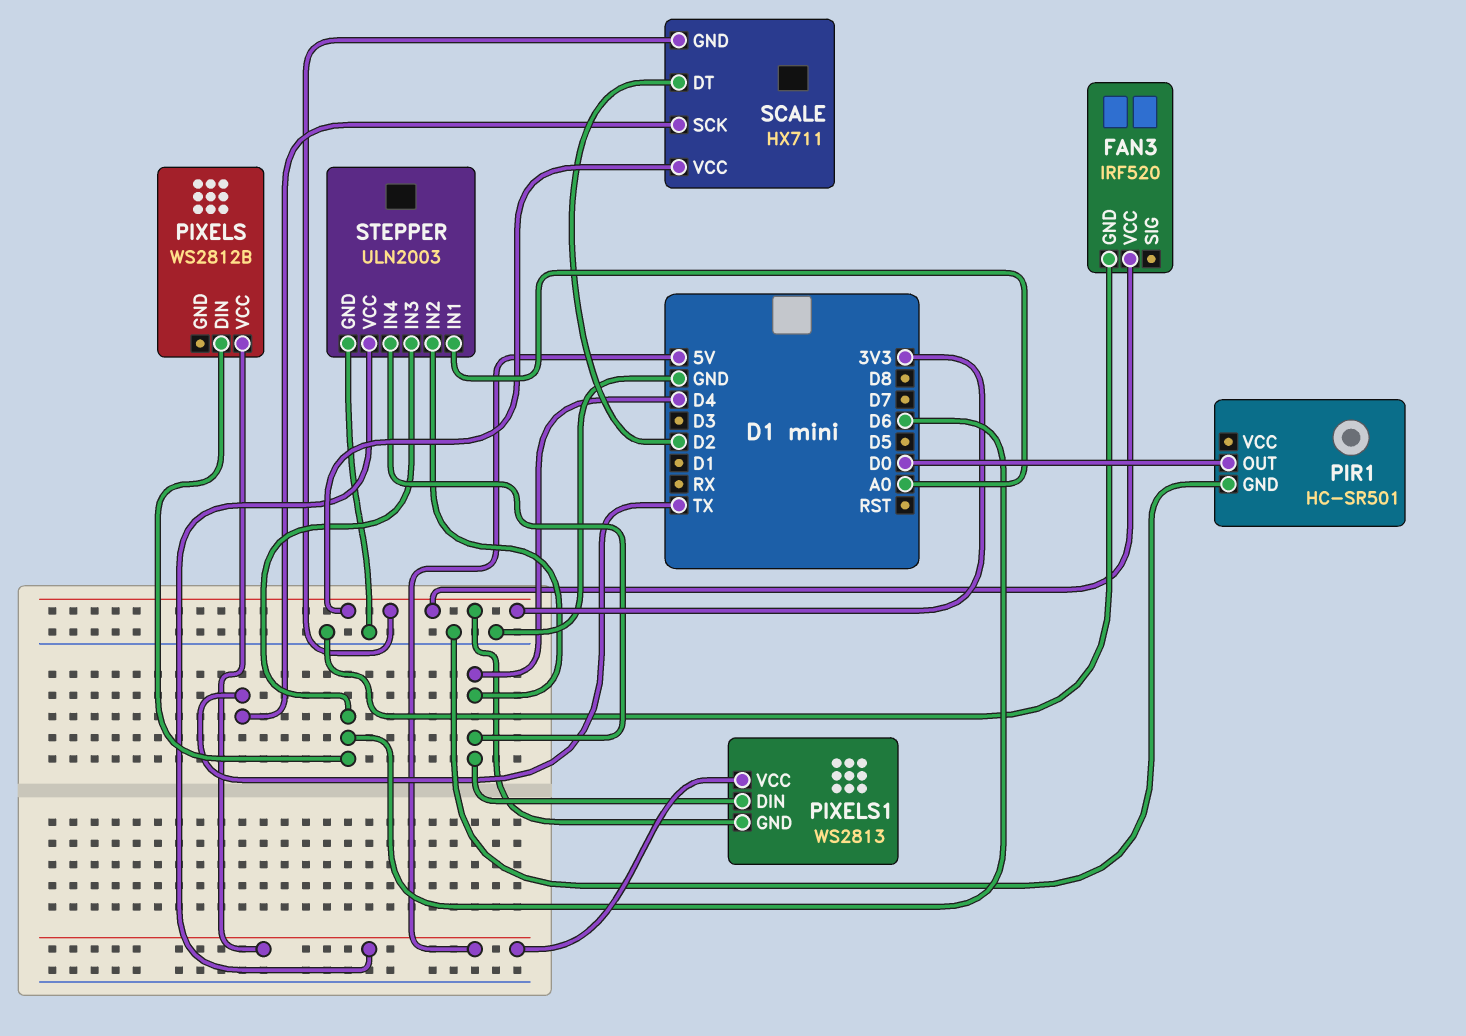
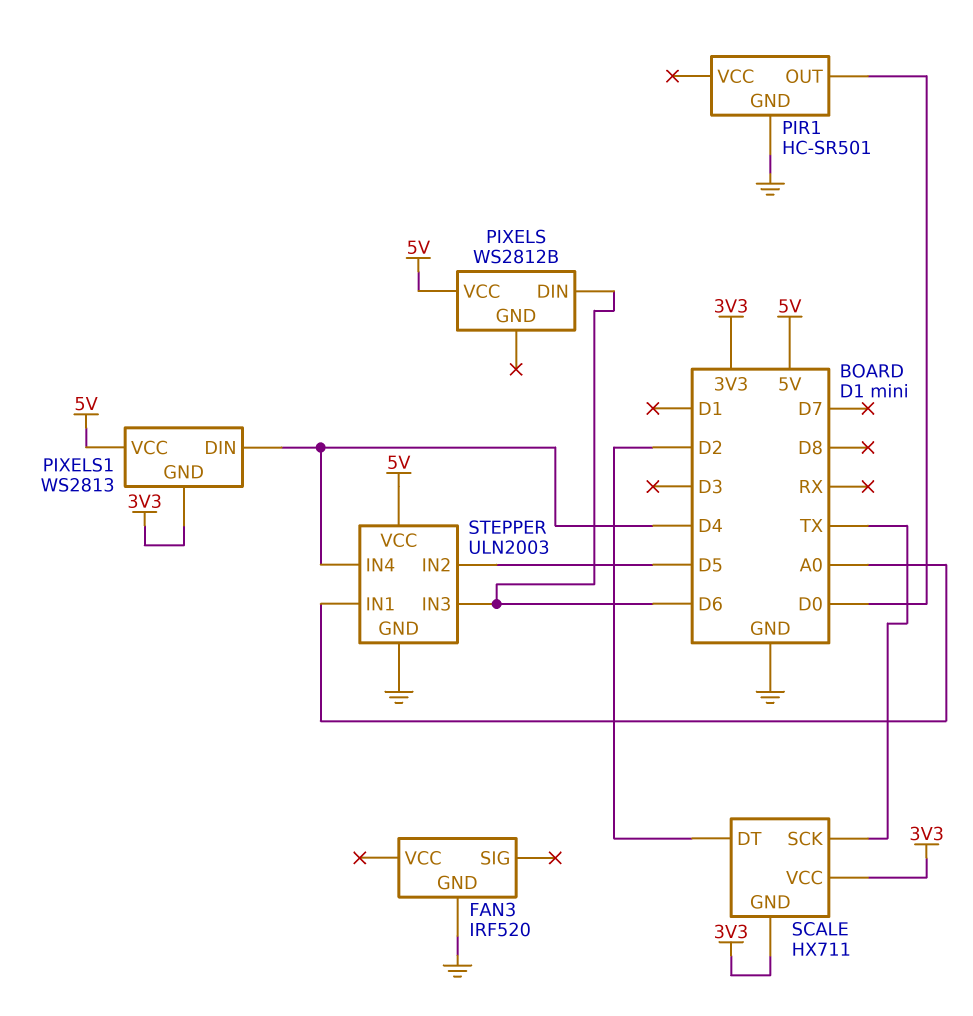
FAN3 pin VCC: 3V3 -> none
STEPPER pin IN2: D4 -> D5

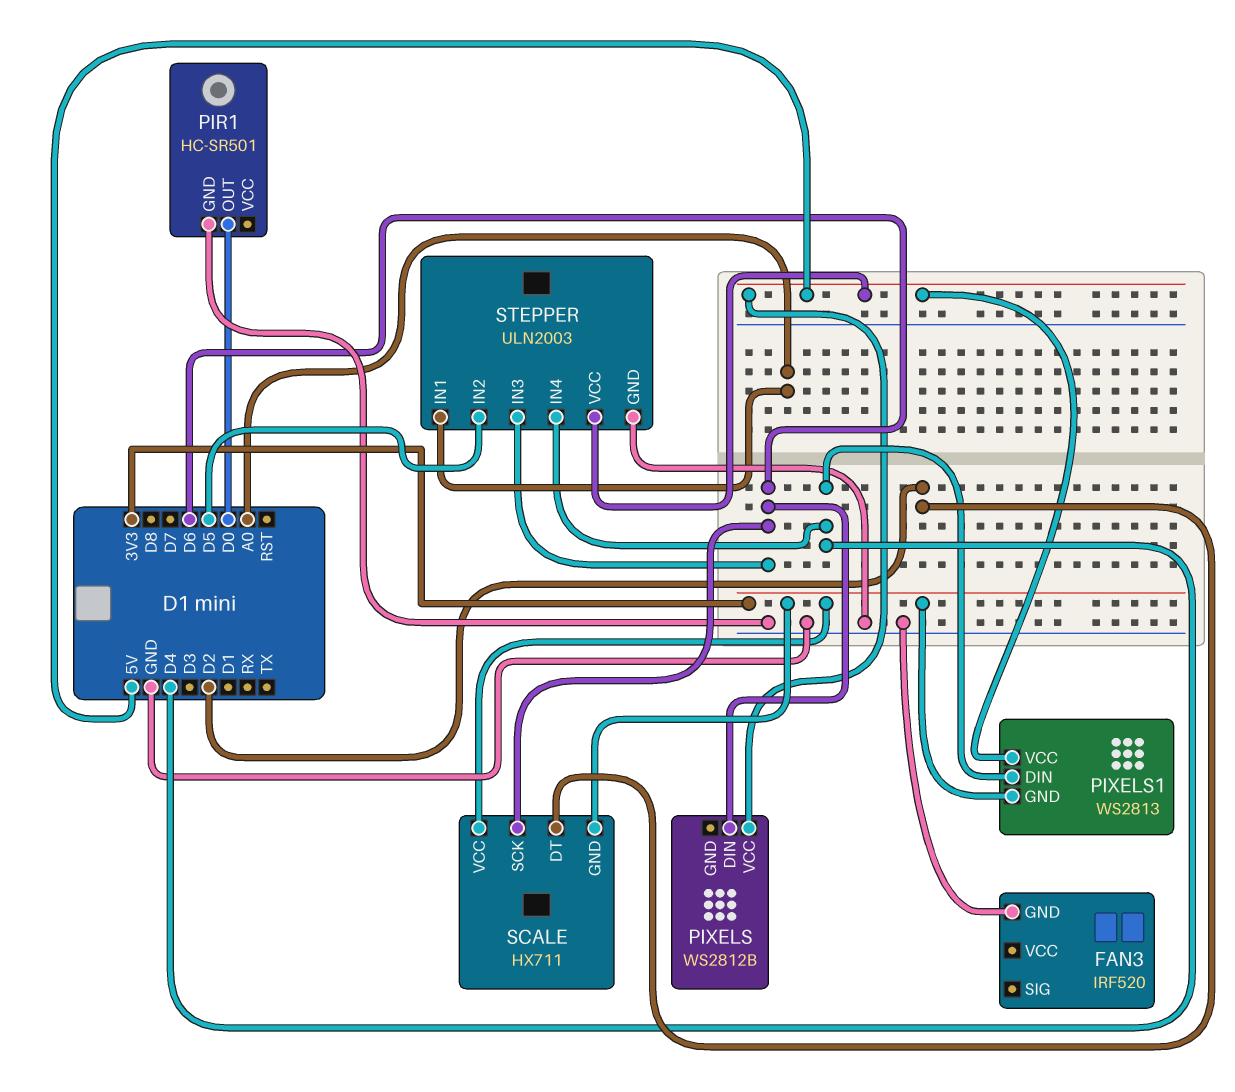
SCALE pin SCK: TX -> D6

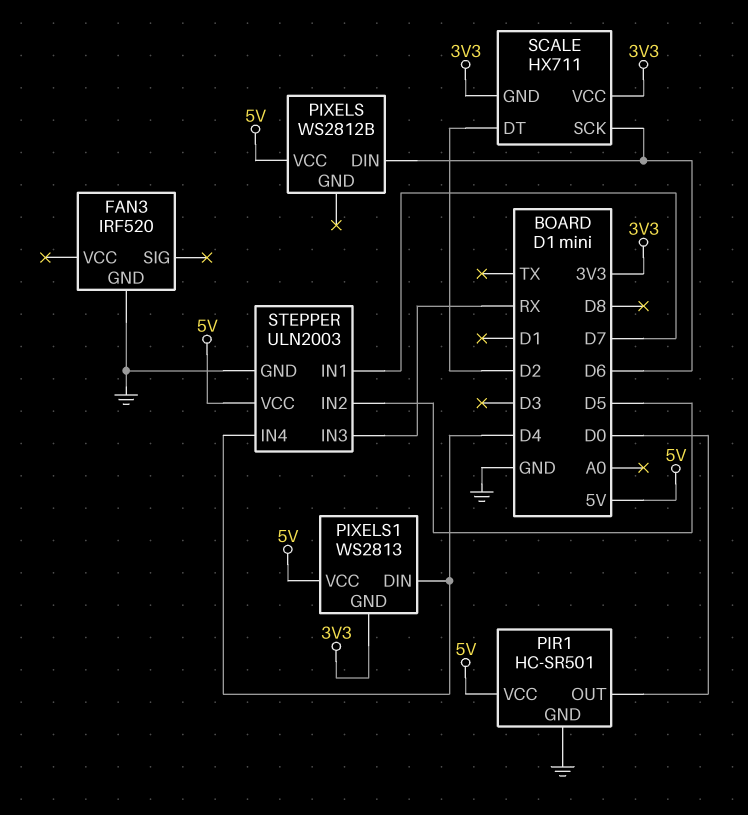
PIR1 pin VCC: none -> 5V
STEPPER pin IN1: A0 -> D7
STEPPER pin IN3: D6 -> RX

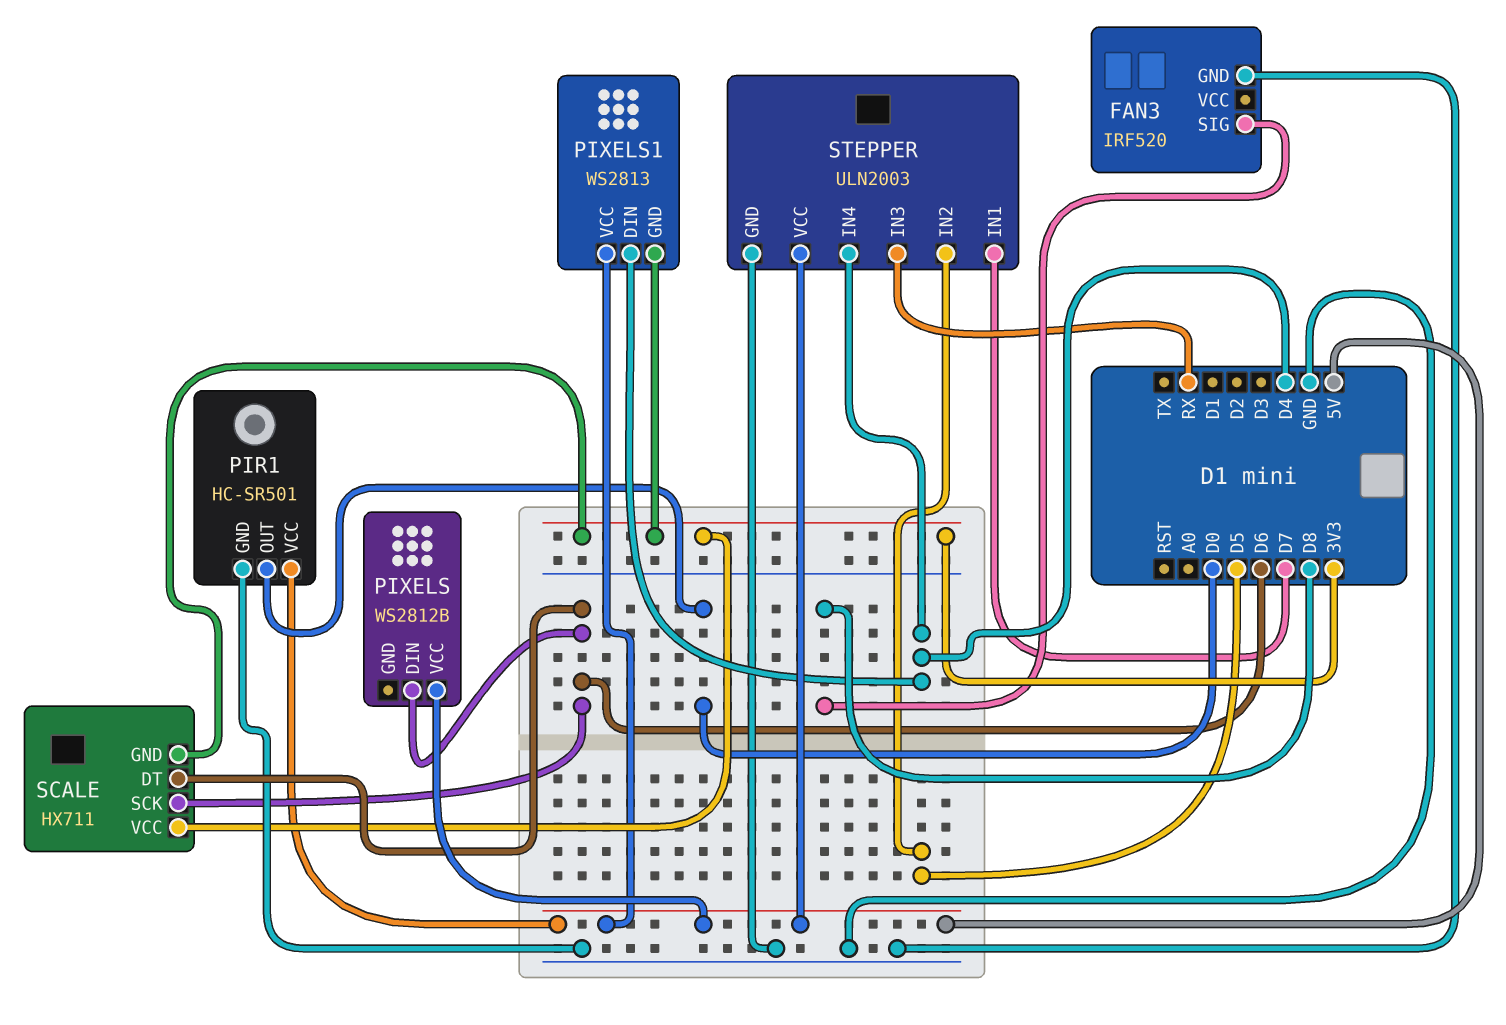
FAN3 pin SIG: none -> D8
SCALE pin DT: D2 -> D6

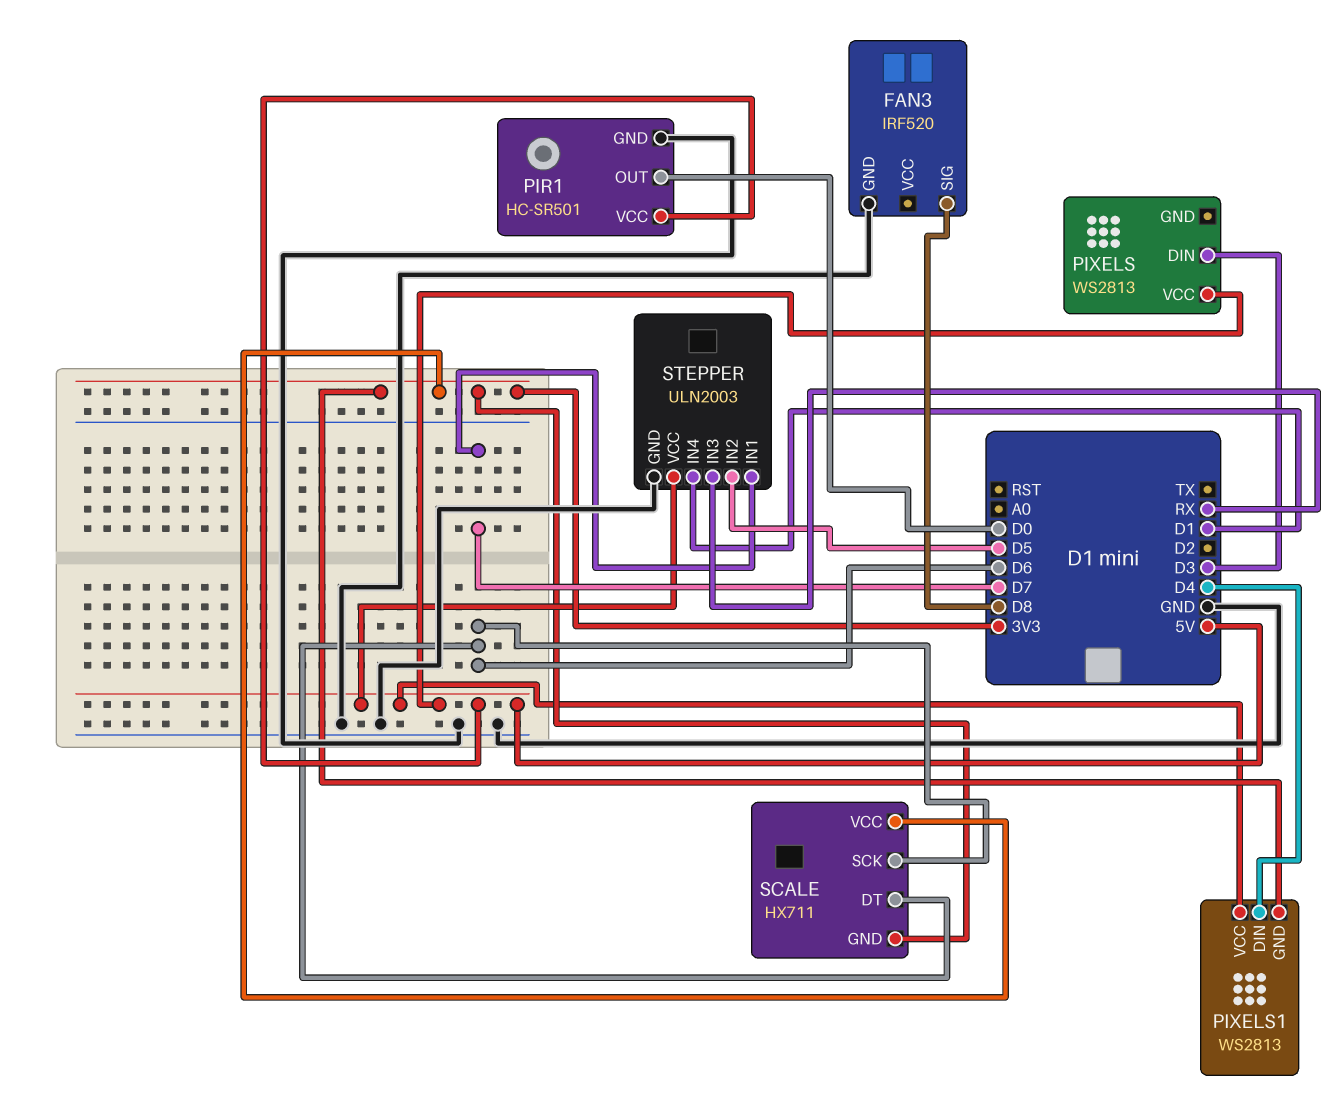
PIXELS: WS2812B -> WS2813
PIXELS pin DIN: D6 -> D3
STEPPER pin IN4: D4 -> D1

